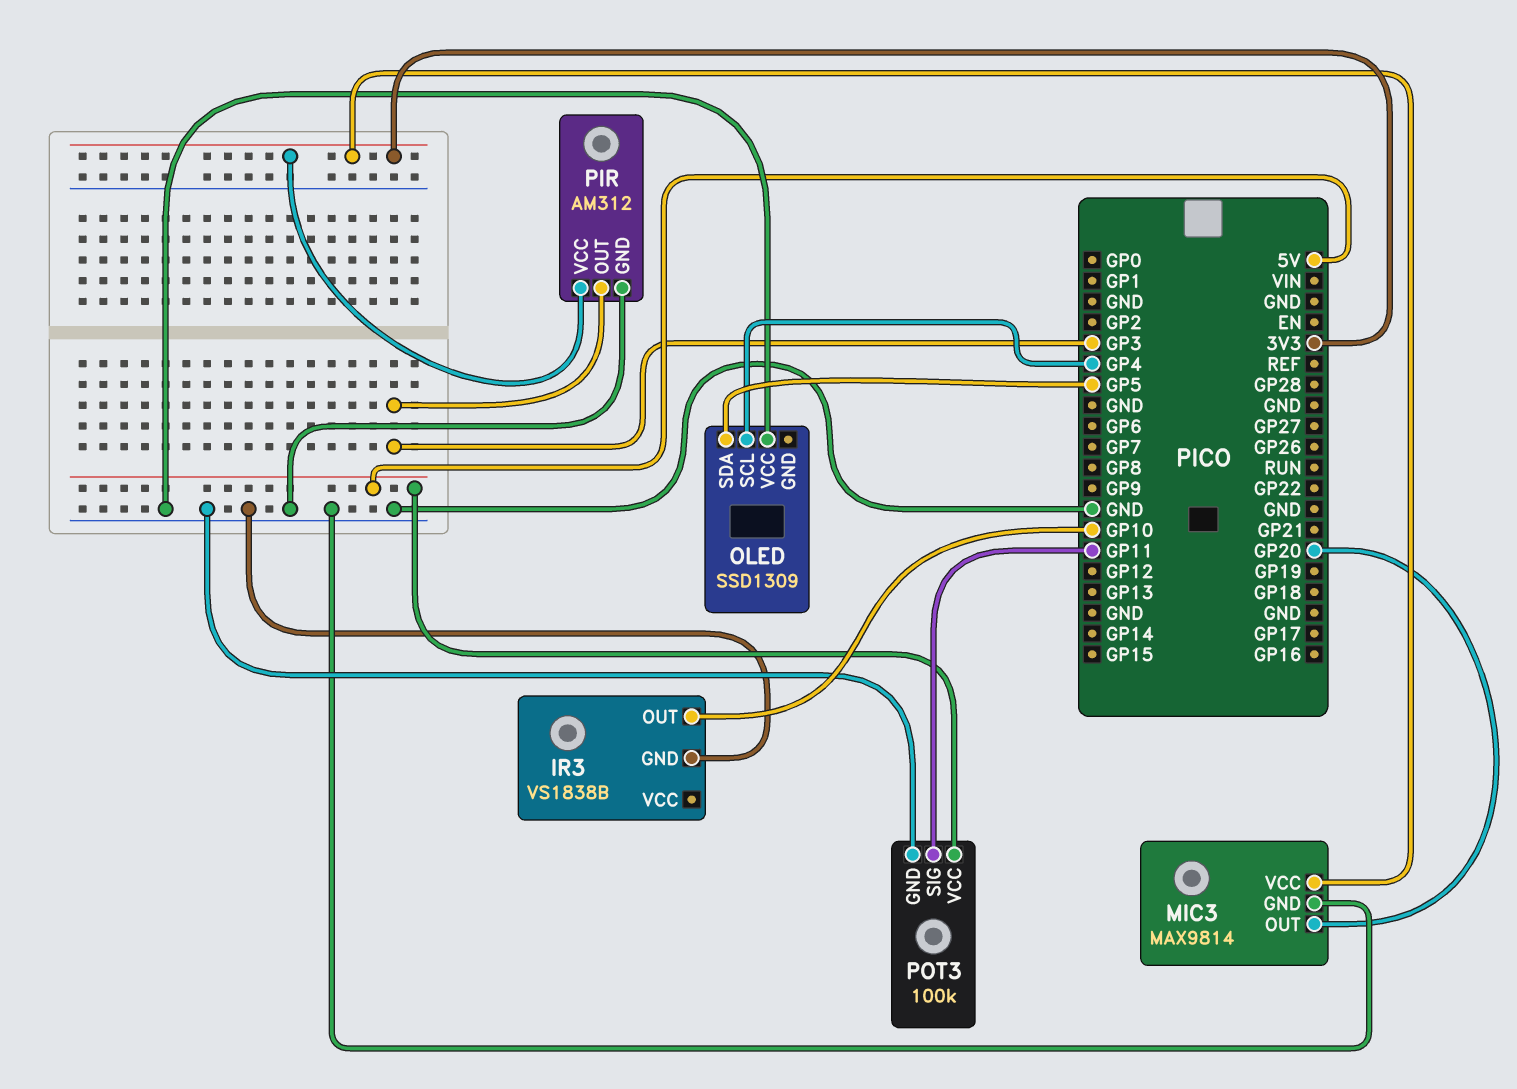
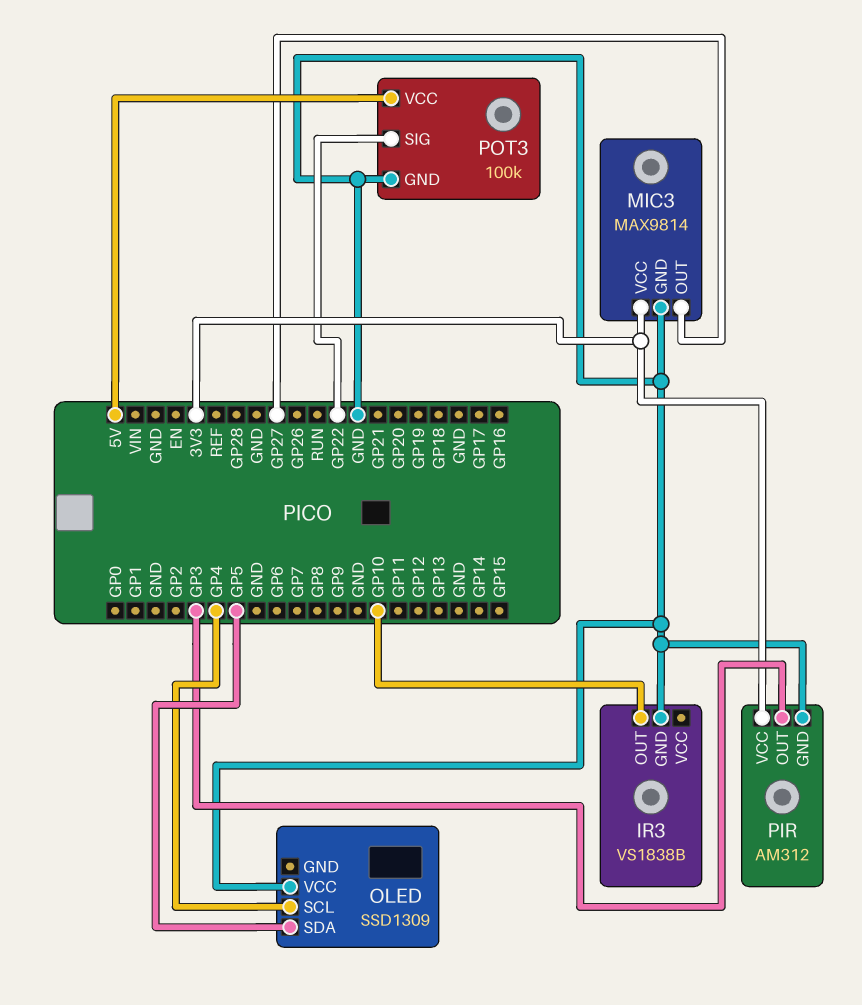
MIC3 pin OUT: GP20 -> GP27
POT3 pin SIG: GP11 -> GP22

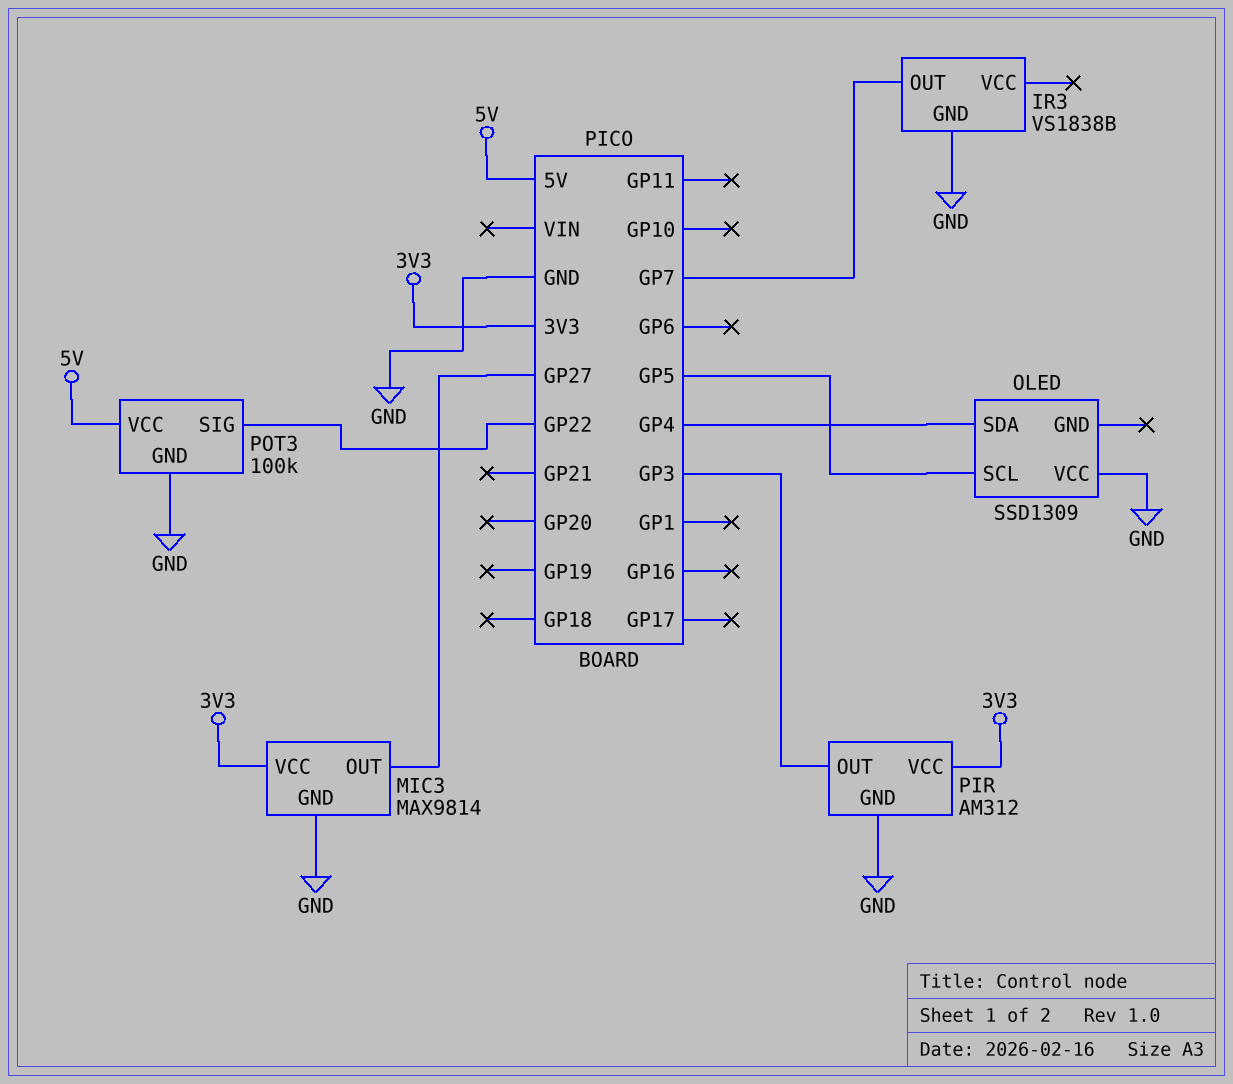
IR3 pin OUT: GP10 -> GP7
OLED pin SCL: GP4 -> GP5
OLED pin SDA: GP5 -> GP4

